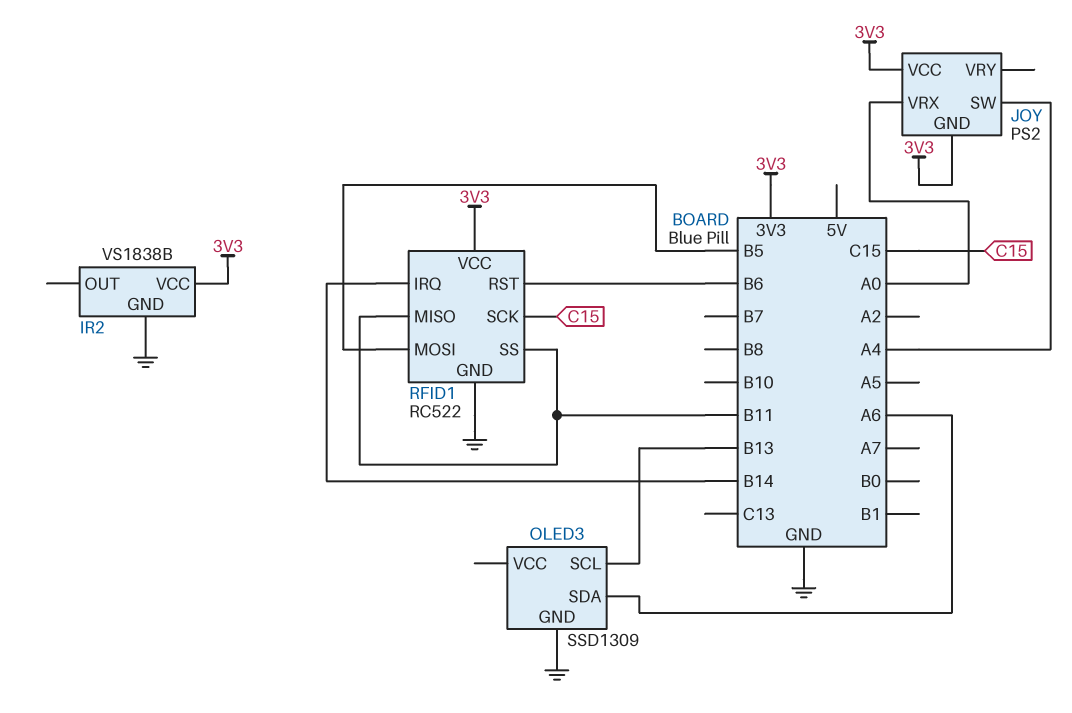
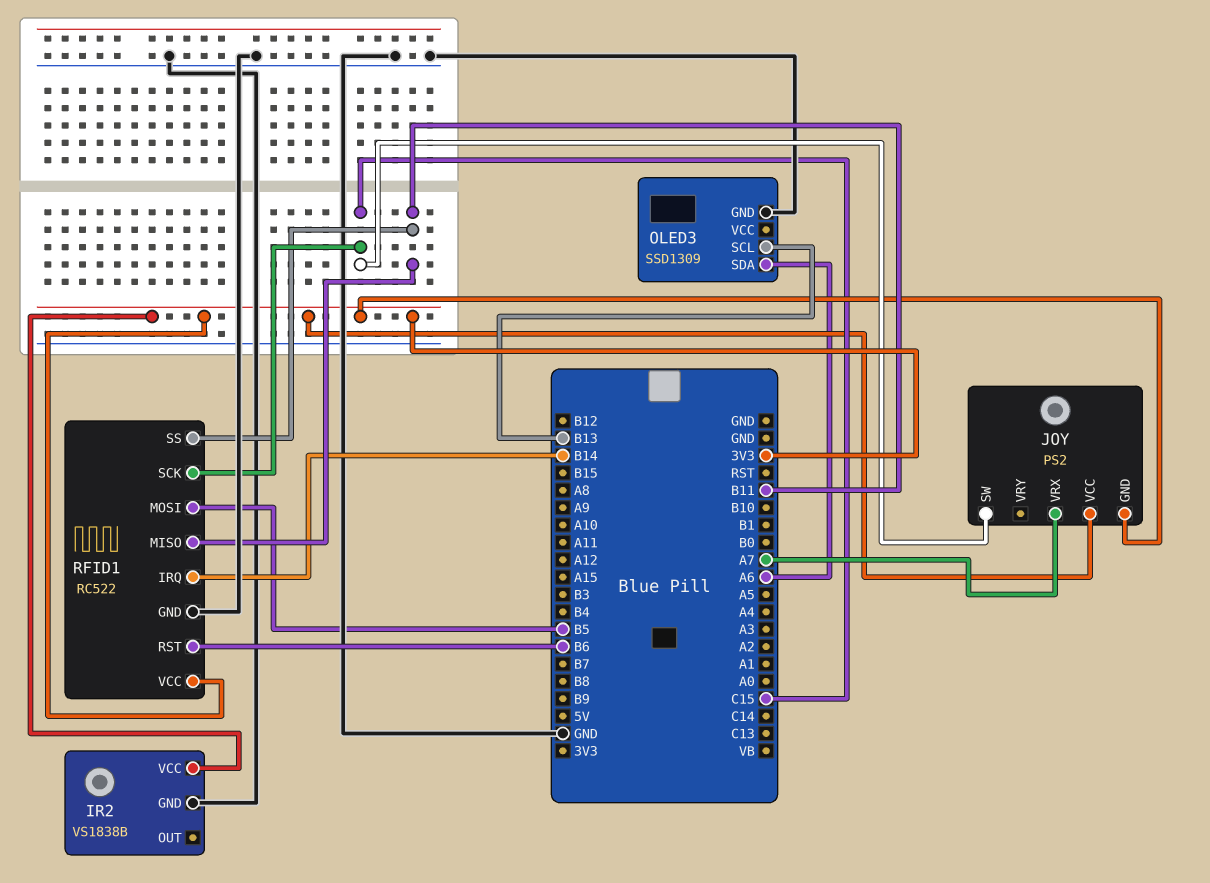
JOY pin SW: A4 -> C15
JOY pin VRX: A0 -> A7

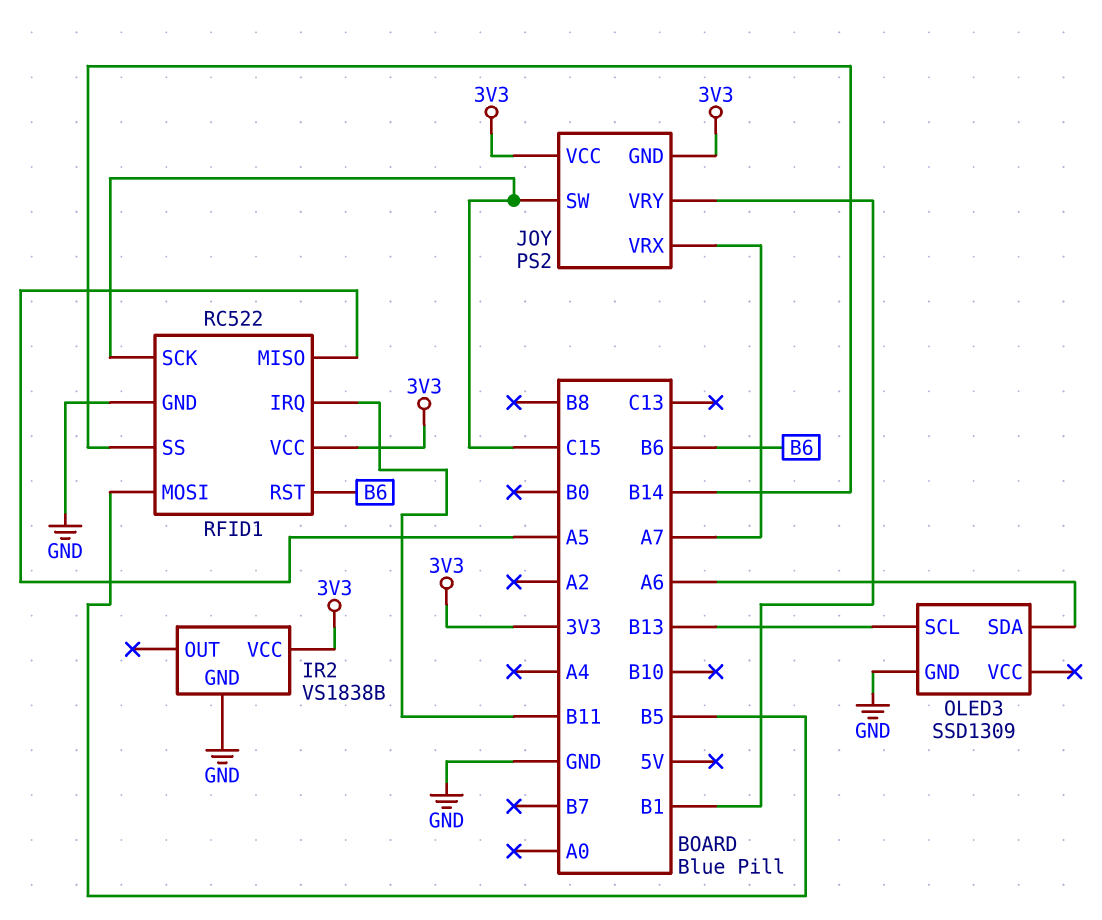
JOY pin VRY: none -> B1
RFID1 pin IRQ: B14 -> B11
RFID1 pin MISO: B11 -> A5
RFID1 pin SS: B11 -> B14

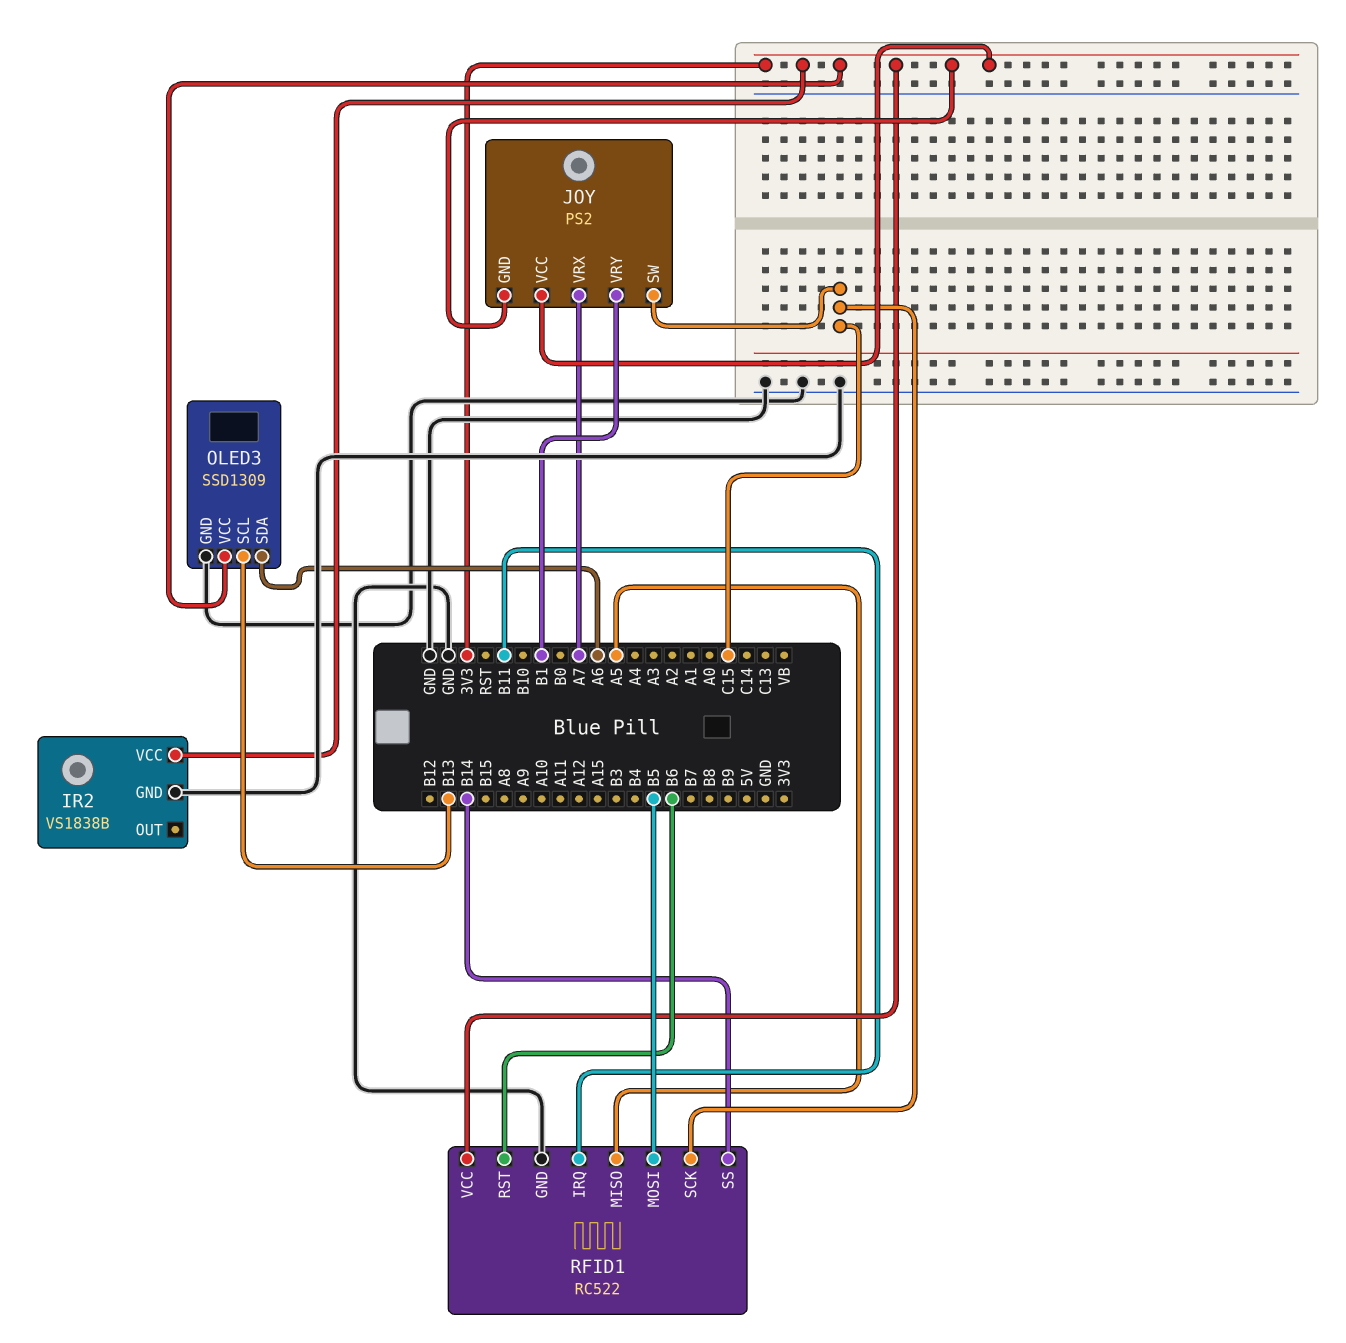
OLED3 pin VCC: none -> 3V3

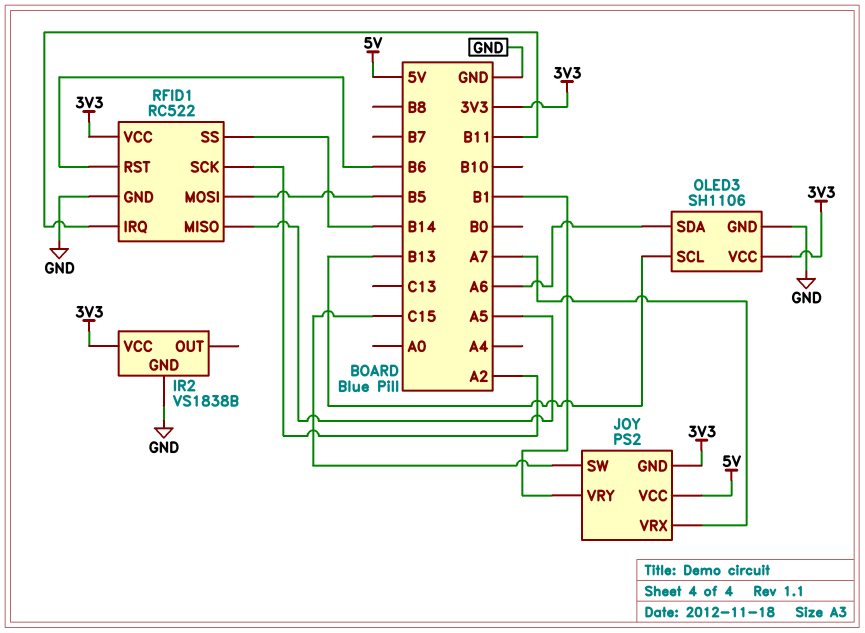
JOY pin VCC: 3V3 -> 5V
OLED3: SSD1309 -> SH1106
RFID1 pin SCK: C15 -> A2

